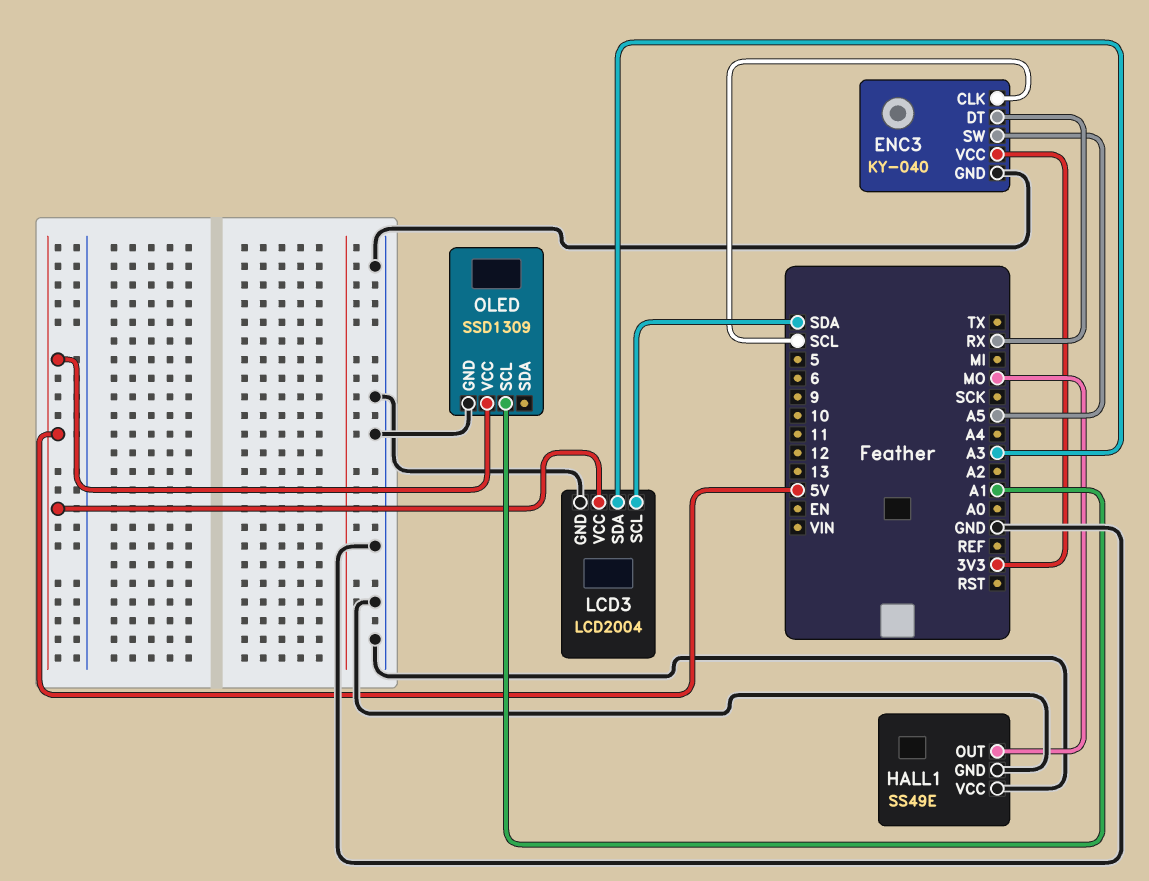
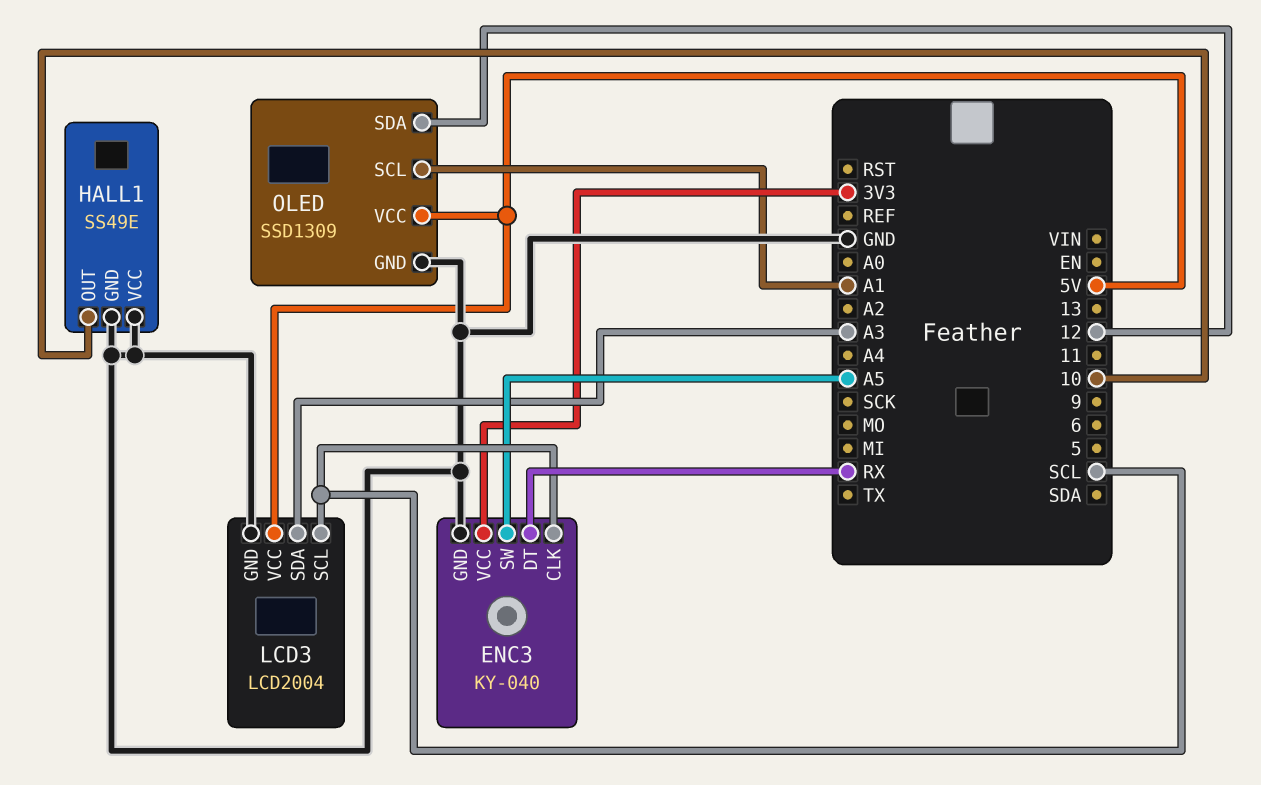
HALL1 pin OUT: MO -> 10
LCD3 pin SCL: SDA -> SCL
OLED pin SDA: none -> 12

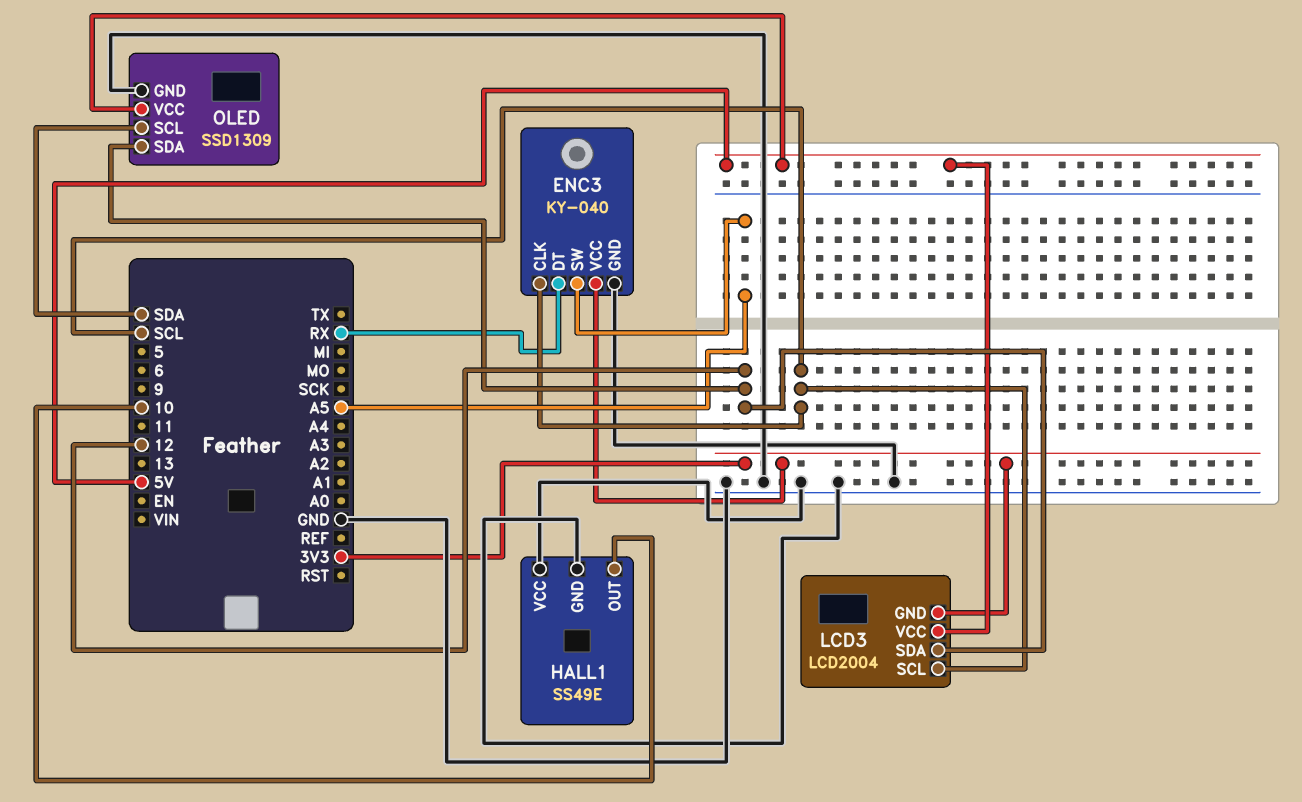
LCD3 pin GND: GND -> 3V3
LCD3 pin SDA: A3 -> 12
OLED pin SCL: A1 -> SDA

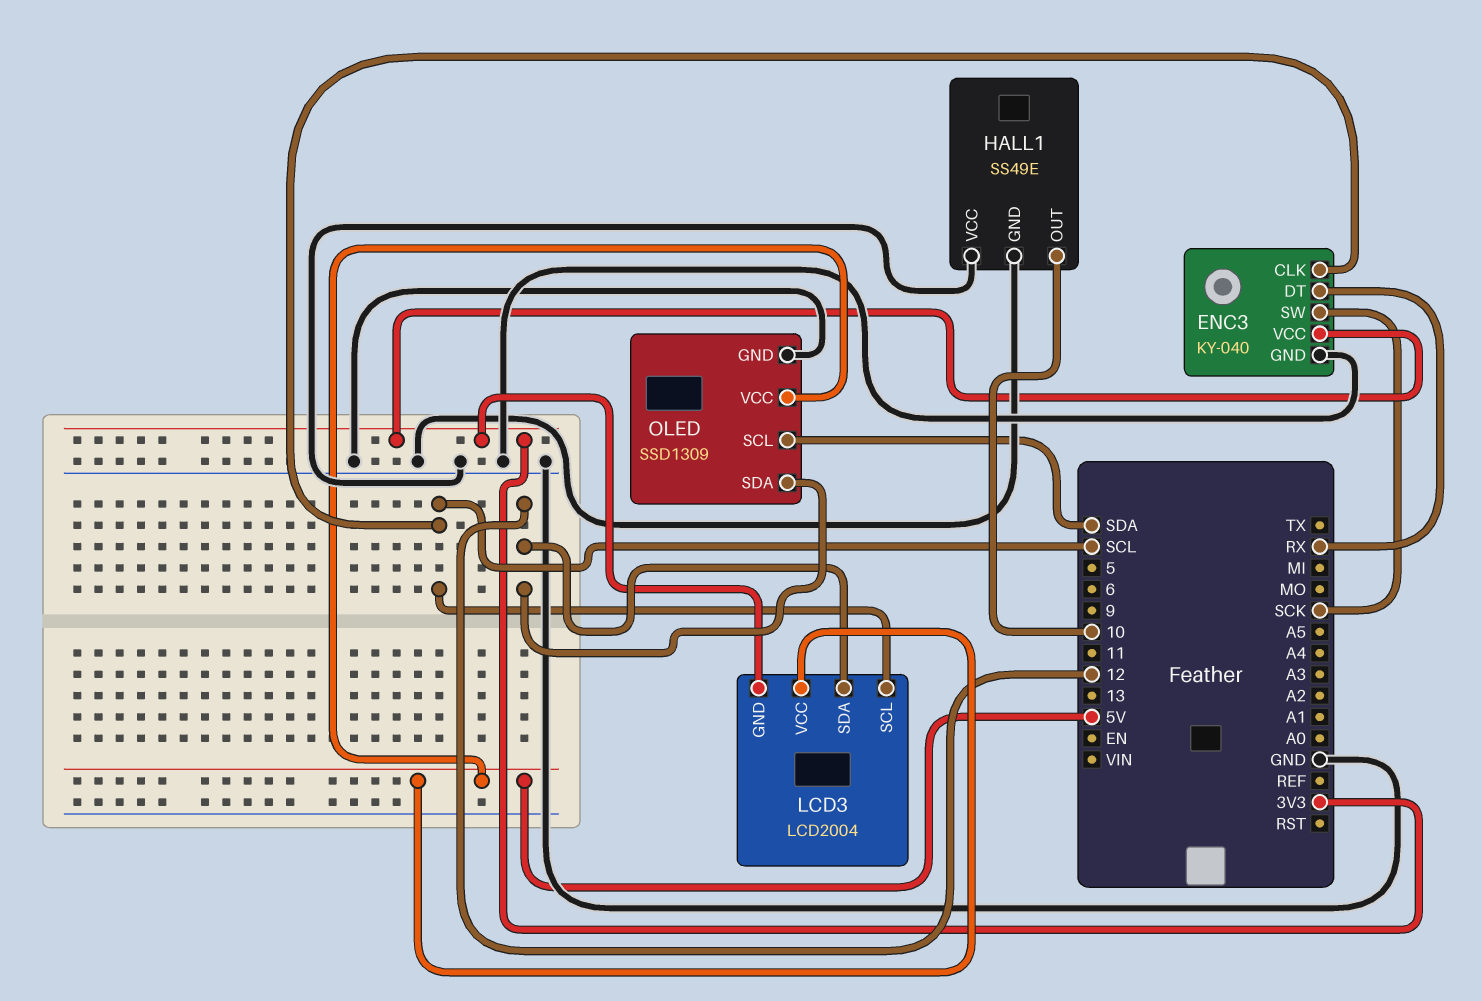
ENC3 pin SW: A5 -> SCK

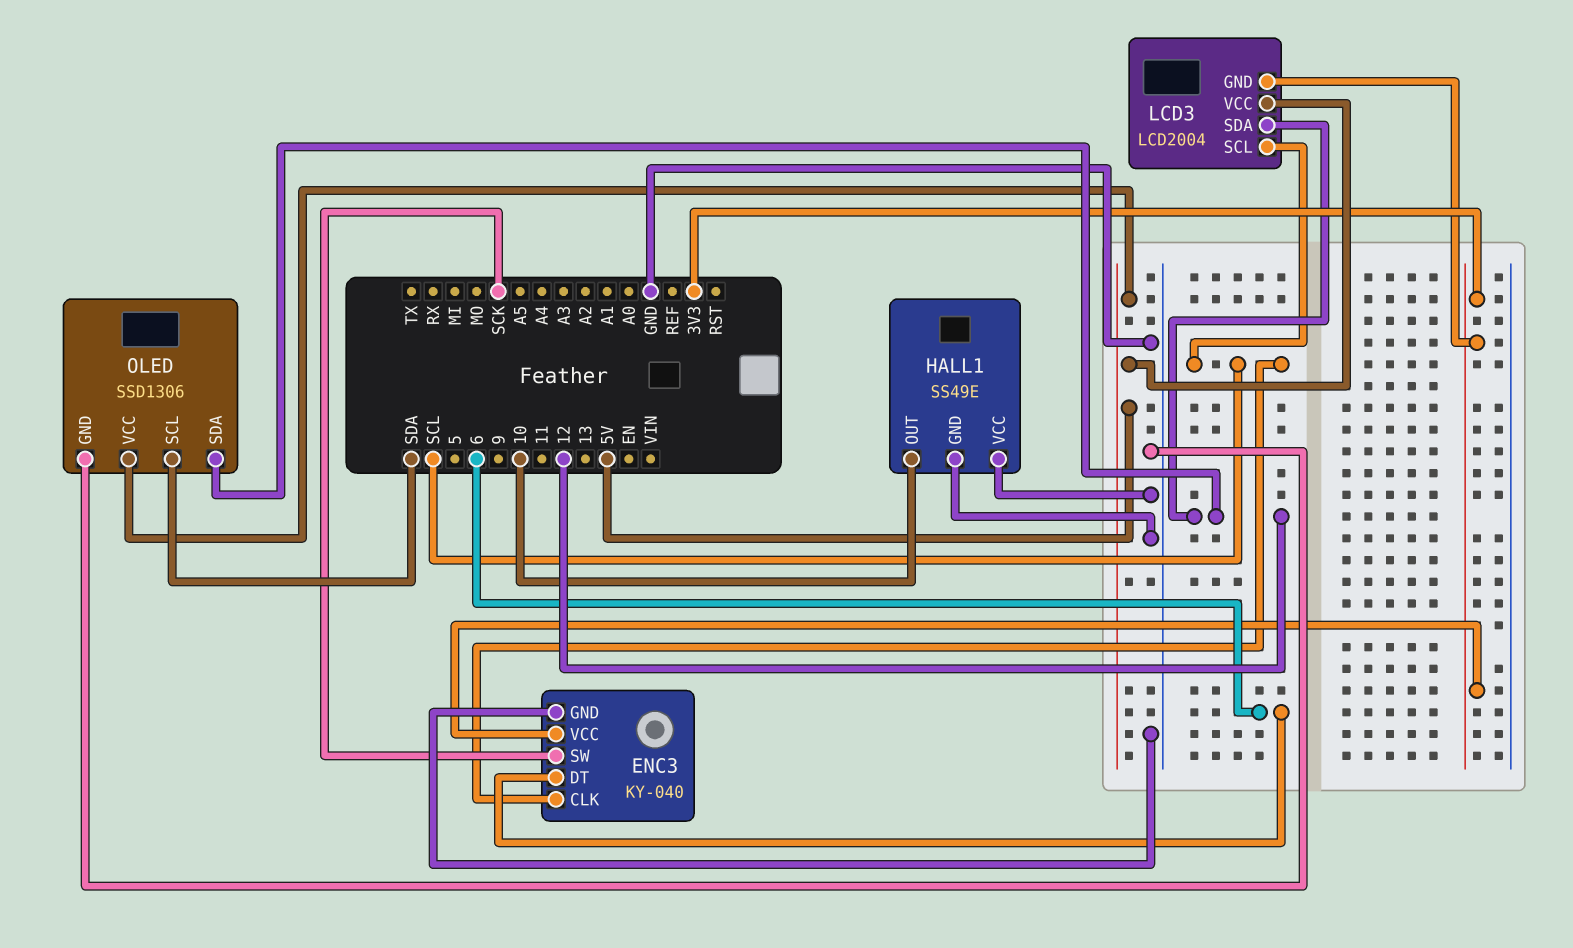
ENC3 pin DT: RX -> 6
OLED: SSD1309 -> SSD1306

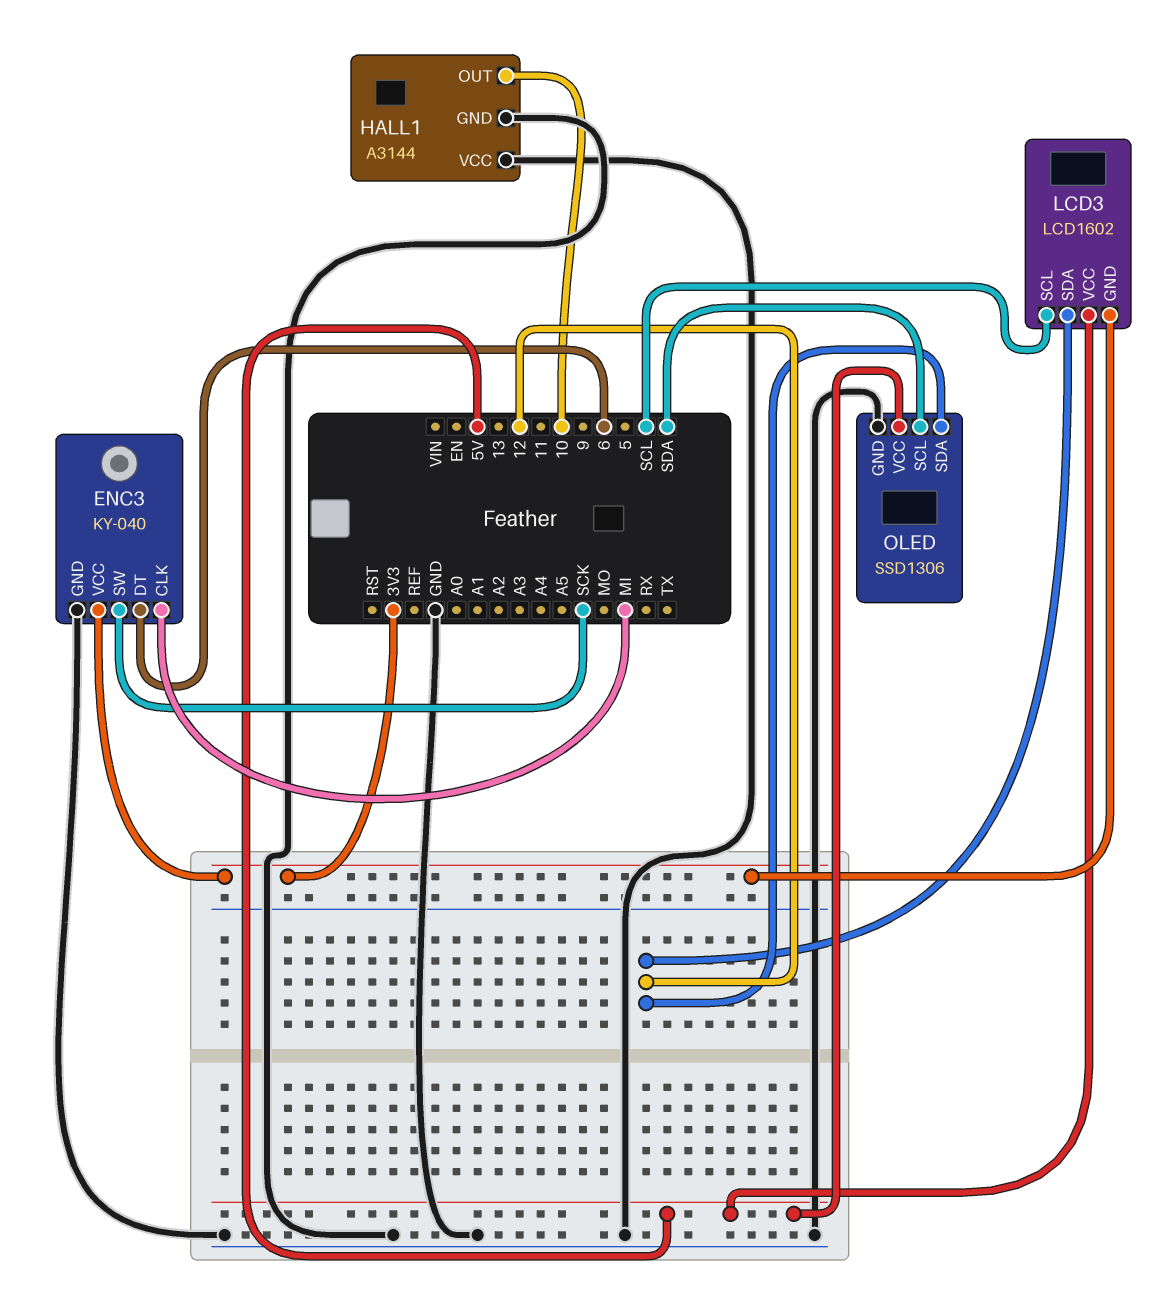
ENC3 pin CLK: SCL -> MI
HALL1: SS49E -> A3144
LCD3: LCD2004 -> LCD1602

